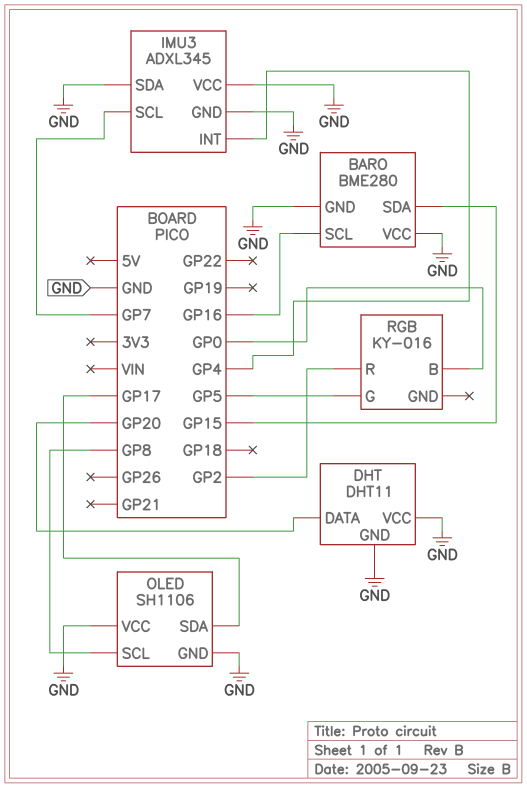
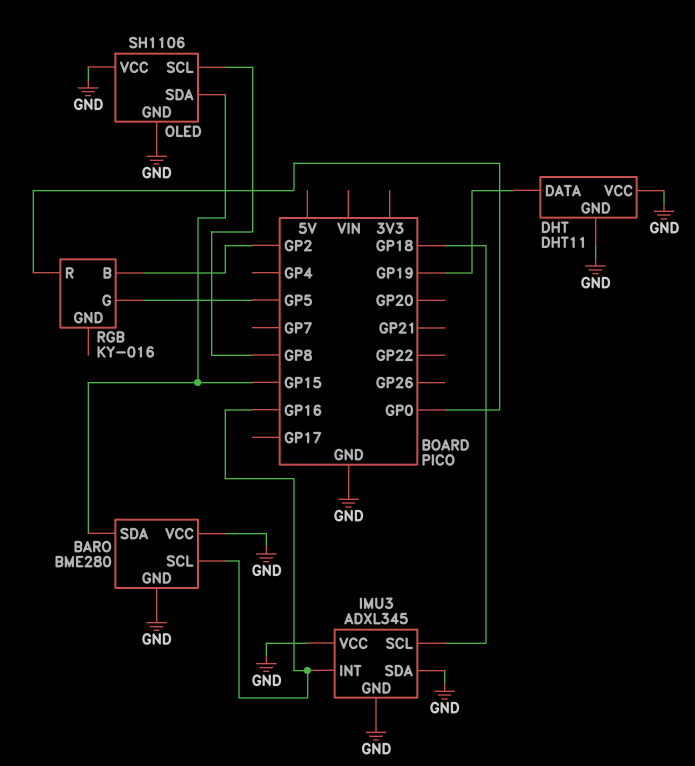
DHT pin DATA: GP20 -> GP19
IMU3 pin INT: GP4 -> GP16
IMU3 pin SCL: GP7 -> GP18
OLED pin SDA: GP17 -> GP15
RGB pin B: GP0 -> GP2
RGB pin R: GP2 -> GP0

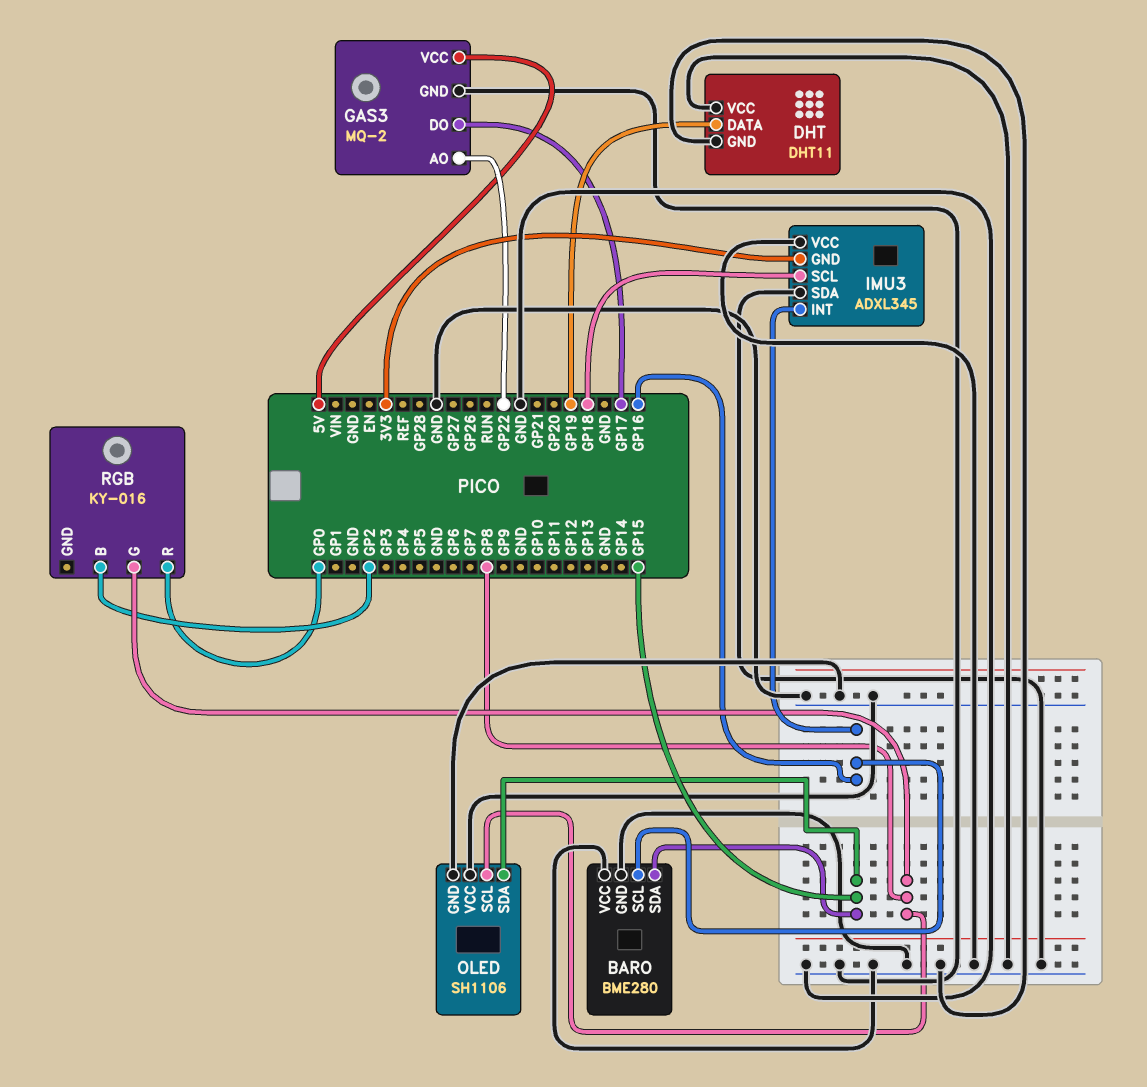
GAS3: none -> MQ-2
GAS3 pin AO: none -> GP22
GAS3 pin DO: none -> GP17
GAS3 pin GND: none -> GND
GAS3 pin VCC: none -> 5V
IMU3 pin GND: GND -> 3V3
RGB pin G: GP5 -> GP8

